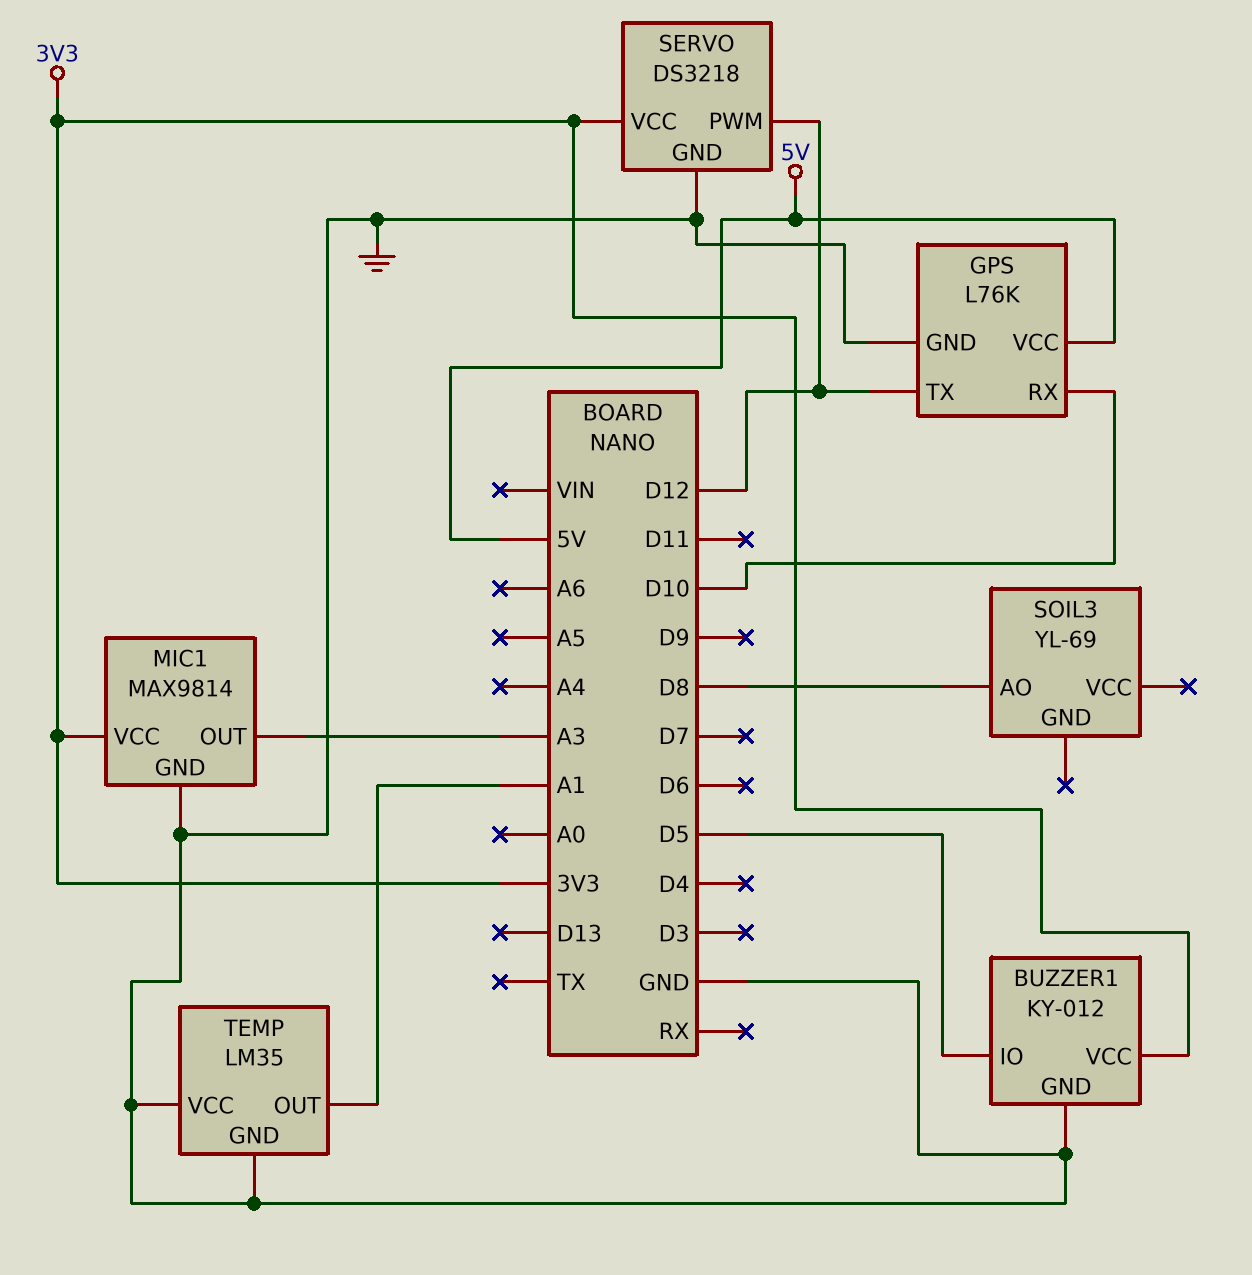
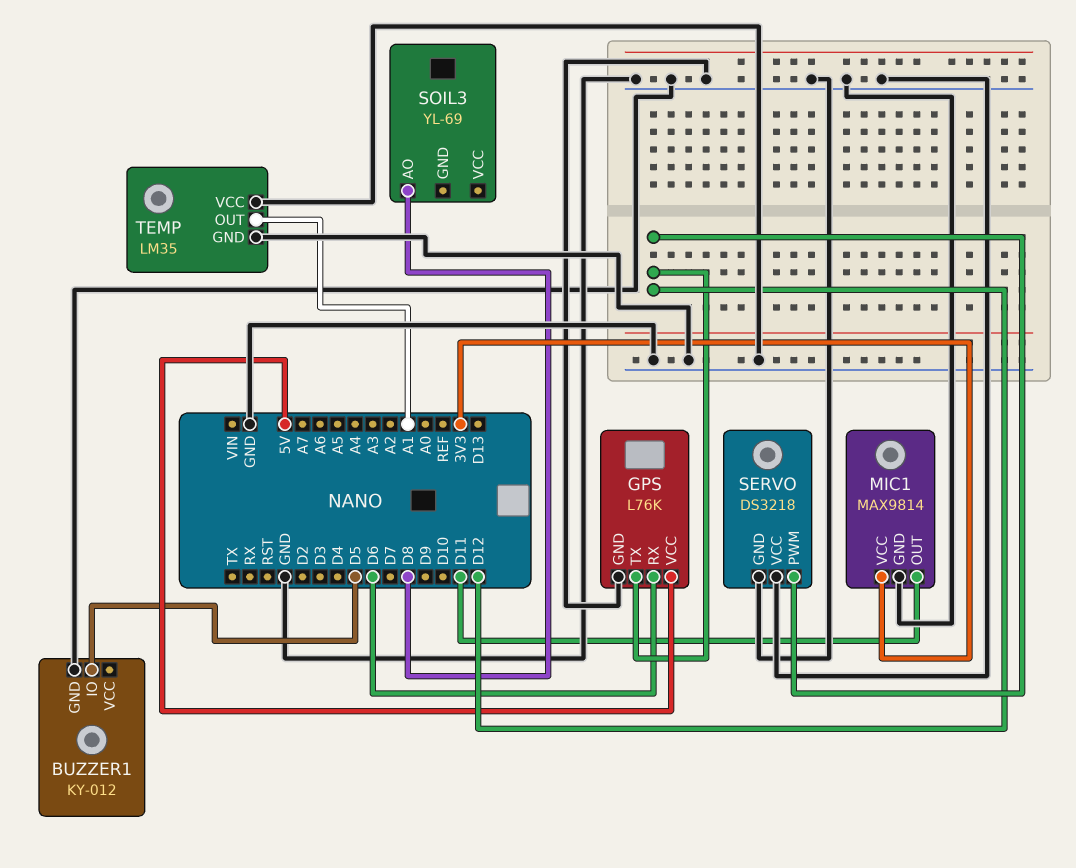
BUZZER1 pin VCC: 3V3 -> none
GPS pin RX: D10 -> D6
MIC1 pin OUT: A3 -> D11
SERVO pin VCC: 3V3 -> GND

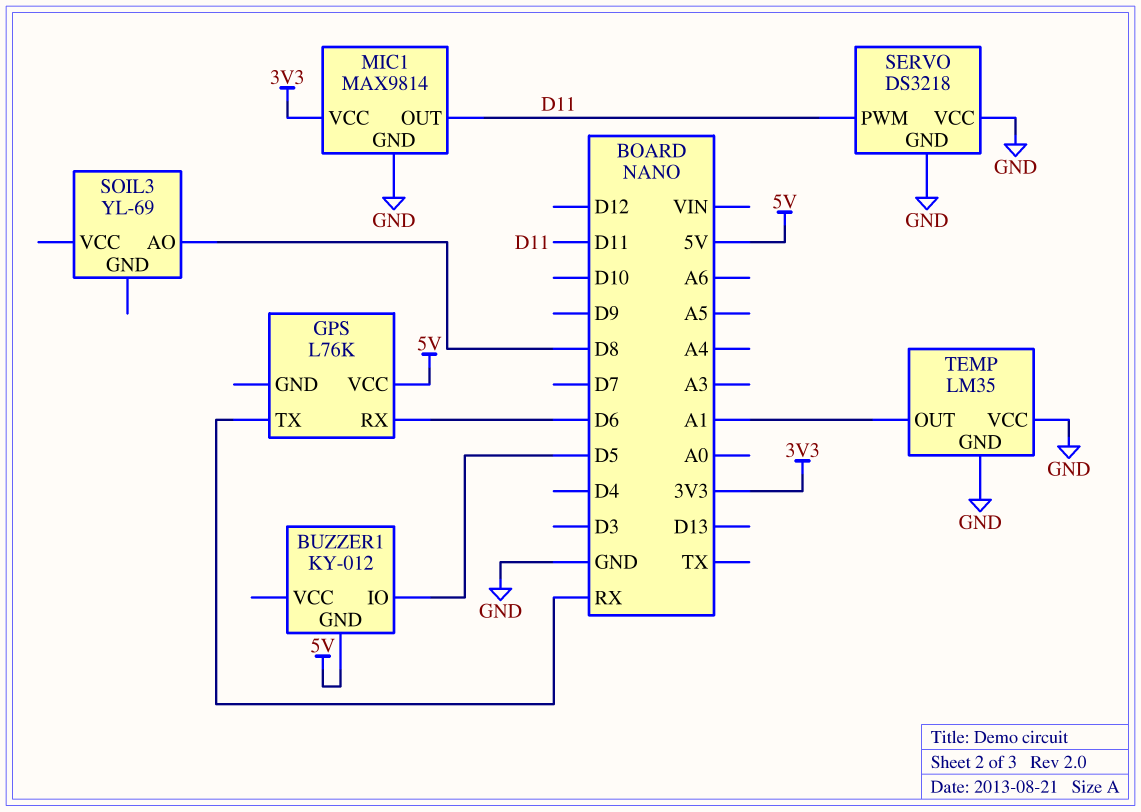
BUZZER1 pin GND: GND -> 5V
GPS pin GND: GND -> none
GPS pin TX: D12 -> RX
SERVO pin PWM: D12 -> D11

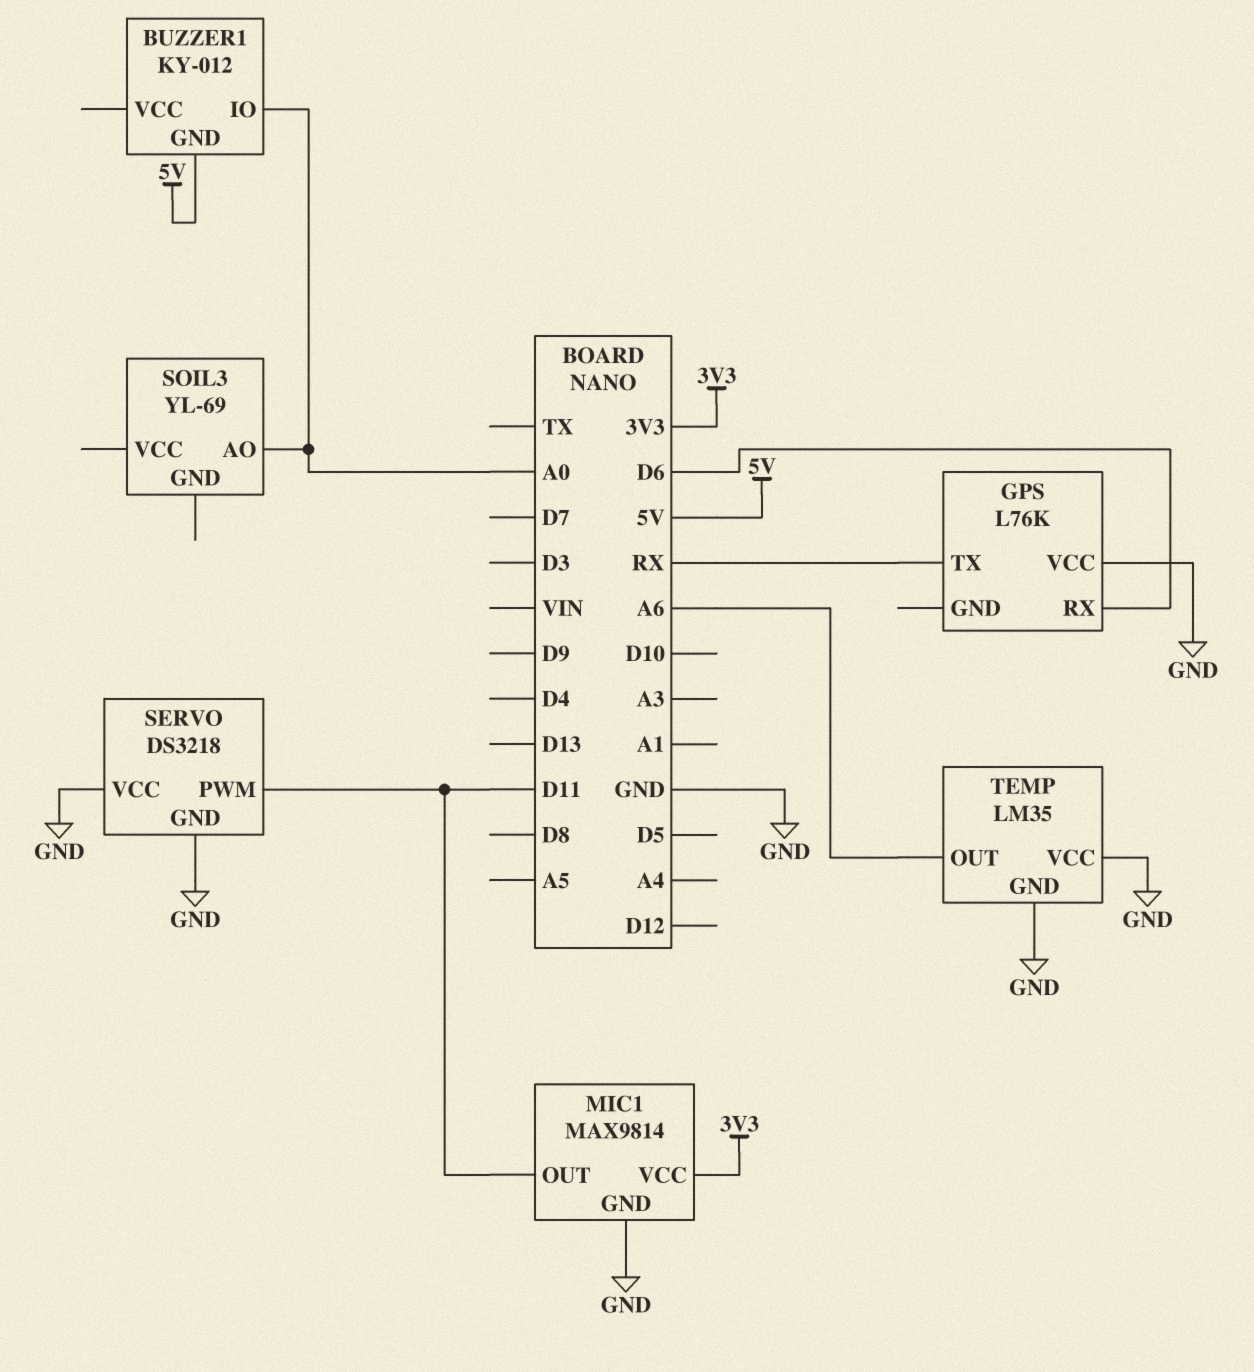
BUZZER1 pin IO: D5 -> A0
GPS pin VCC: 5V -> GND
SOIL3 pin AO: D8 -> A0
TEMP pin OUT: A1 -> A6

